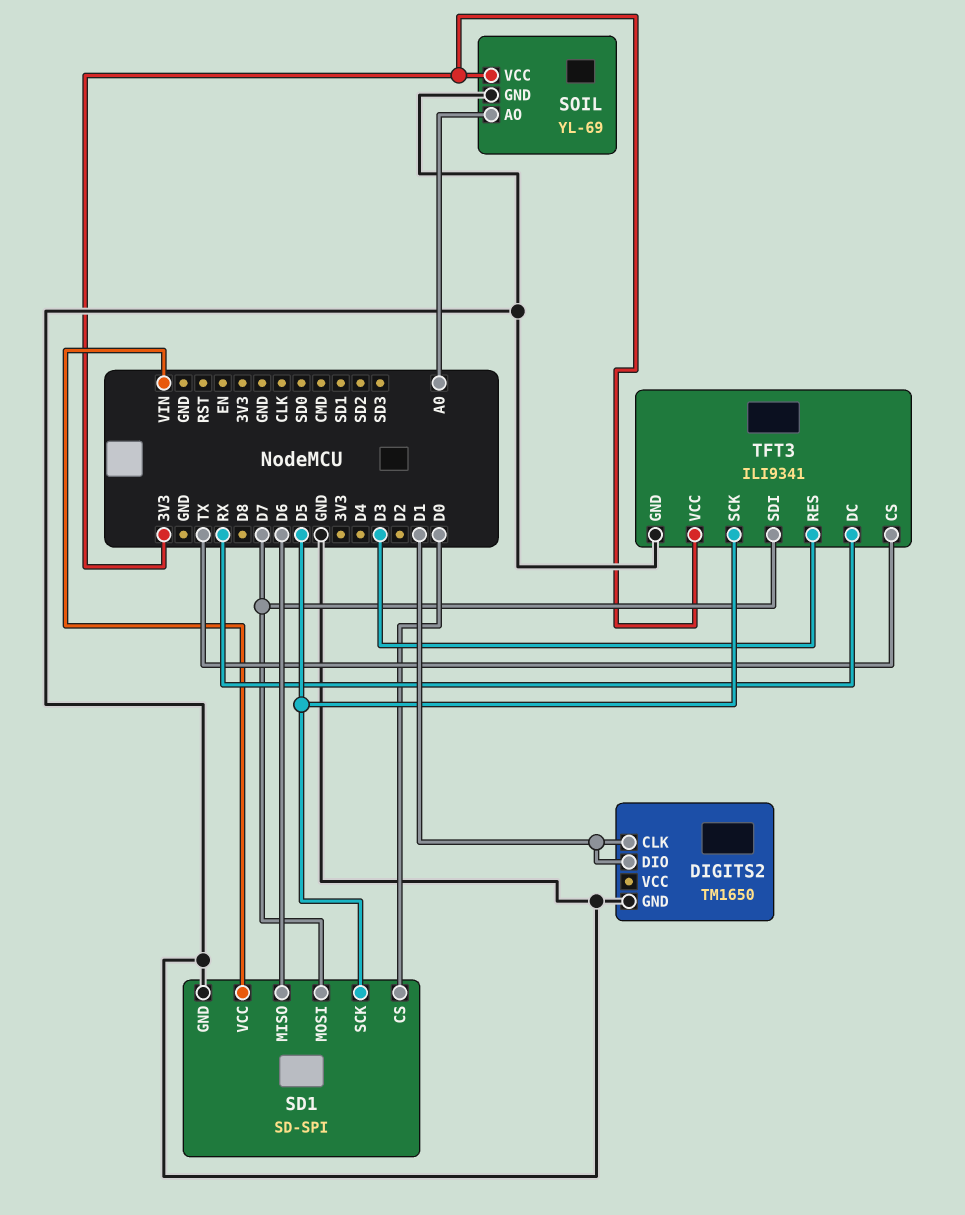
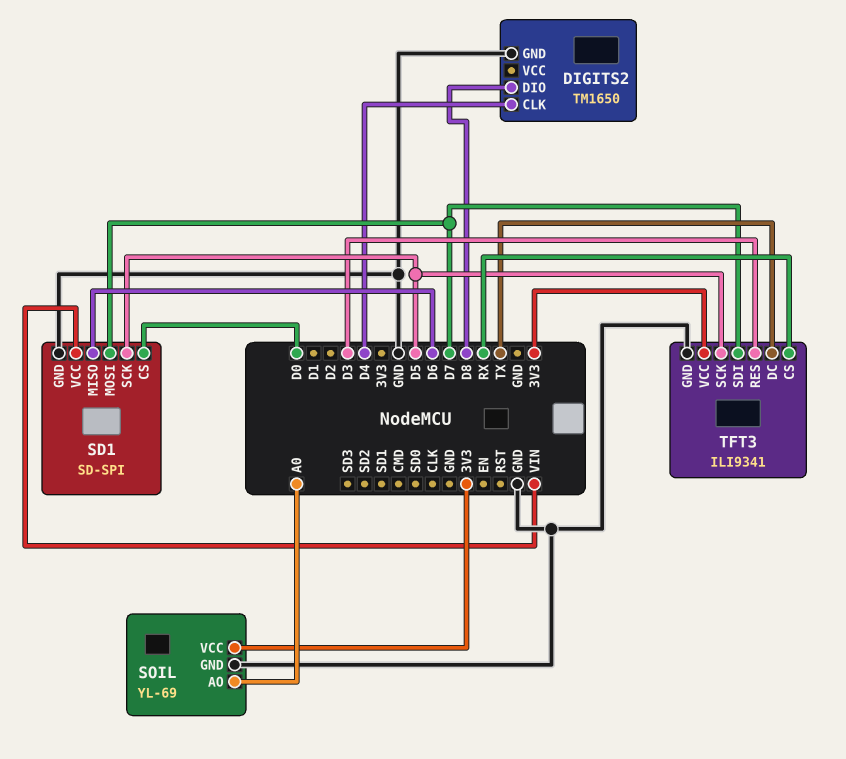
DIGITS2 pin CLK: D1 -> D4
DIGITS2 pin DIO: D1 -> D8
TFT3 pin CS: TX -> RX
TFT3 pin DC: RX -> TX

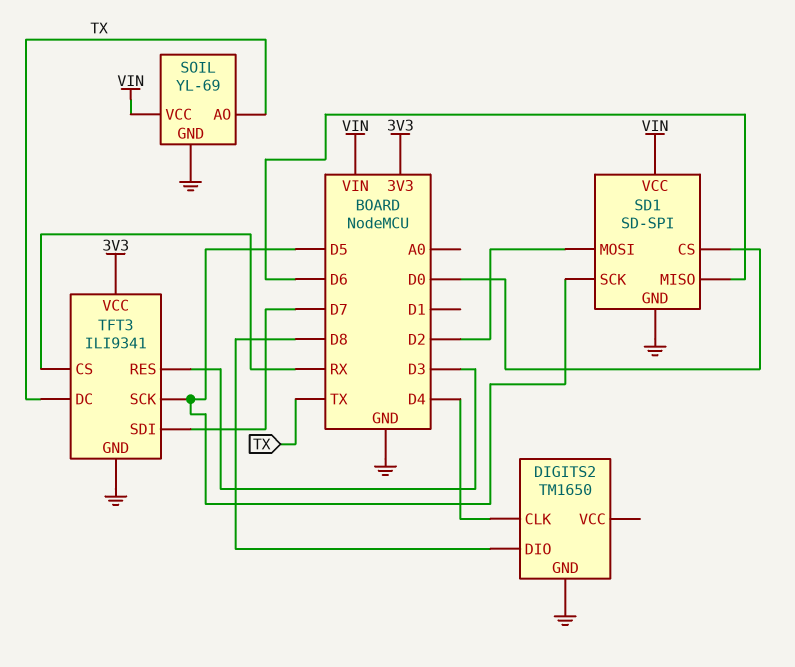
SD1 pin MOSI: D7 -> D2
SOIL pin AO: A0 -> TX
SOIL pin VCC: 3V3 -> VIN

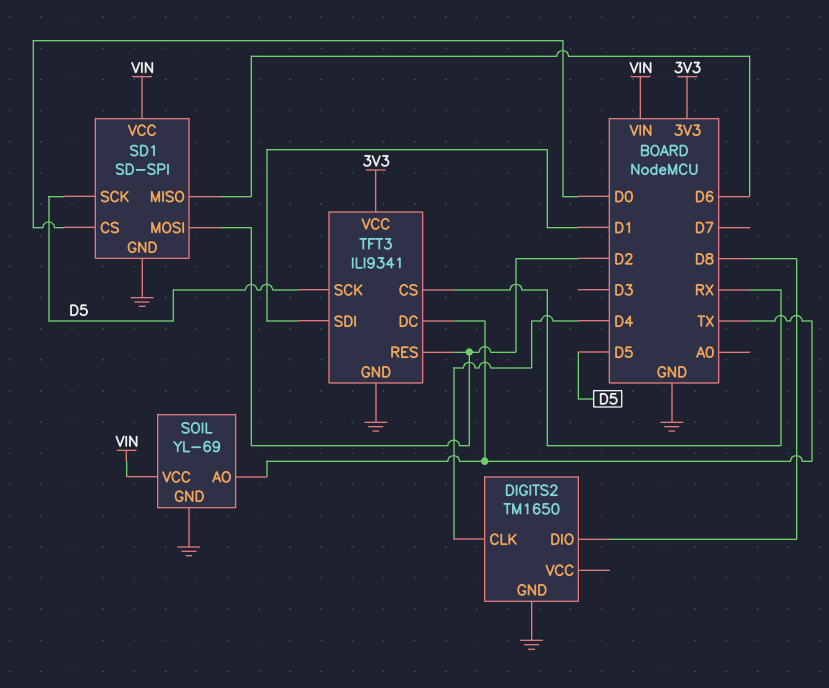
TFT3 pin RES: D3 -> D2
TFT3 pin SDI: D7 -> D1

